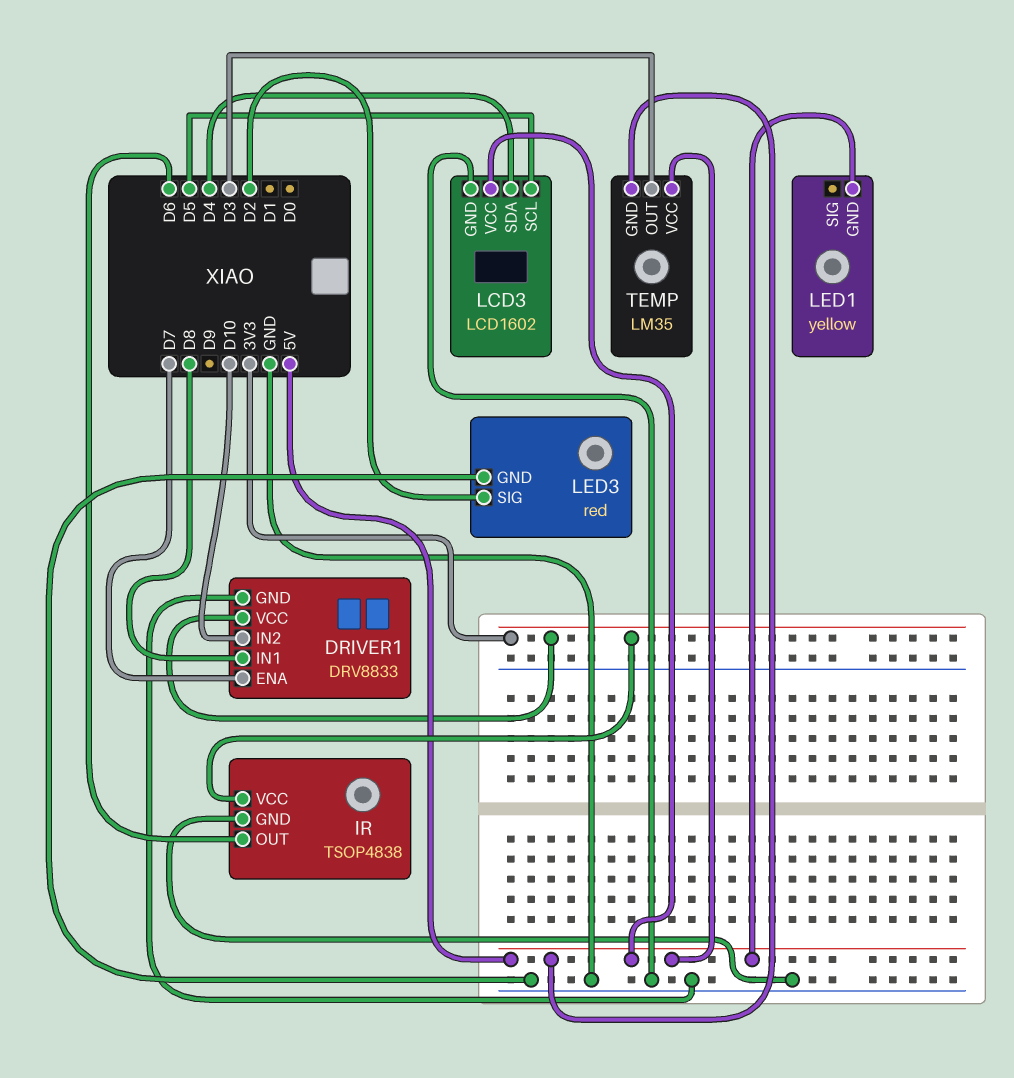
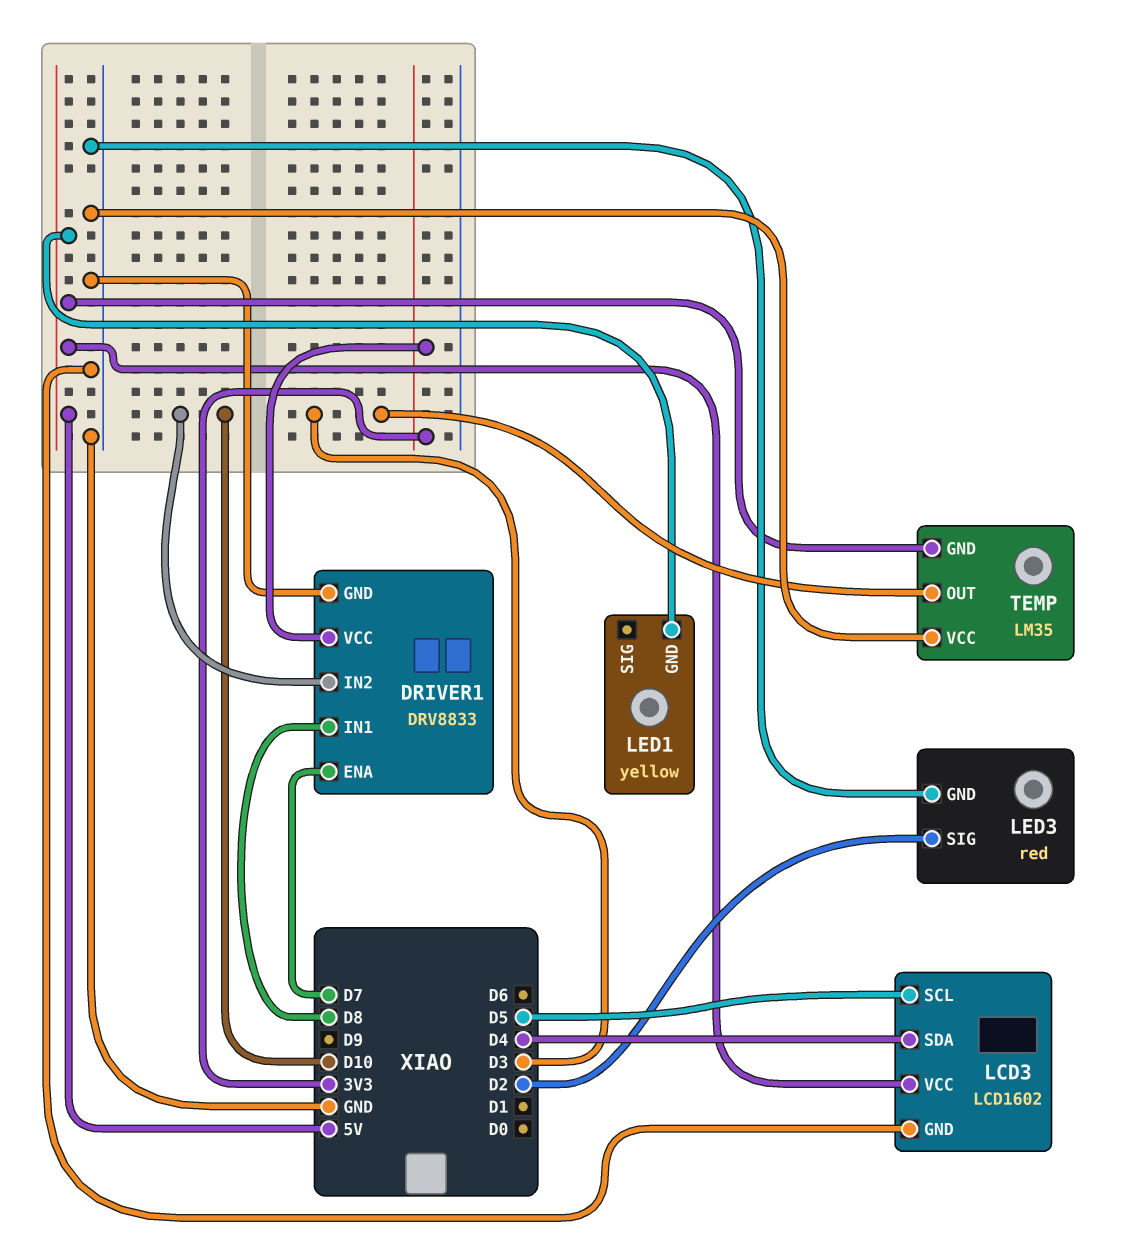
IR: TSOP4838 -> none
IR pin GND: GND -> none
IR pin OUT: D6 -> none
IR pin VCC: 3V3 -> none
TEMP pin VCC: 5V -> GND

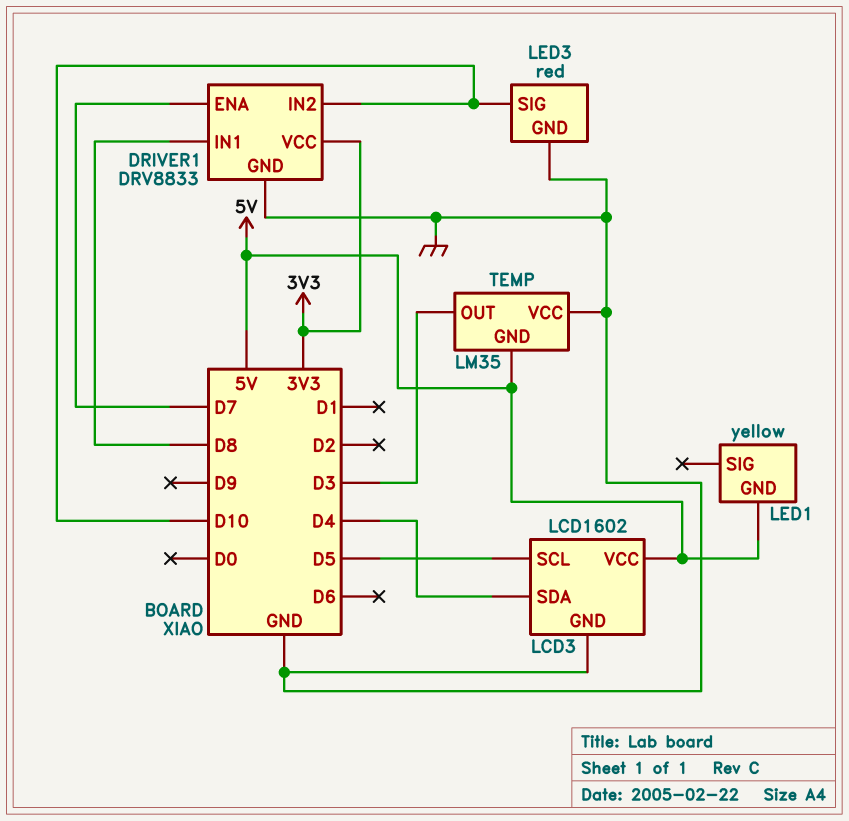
LED3 pin SIG: D2 -> D10

